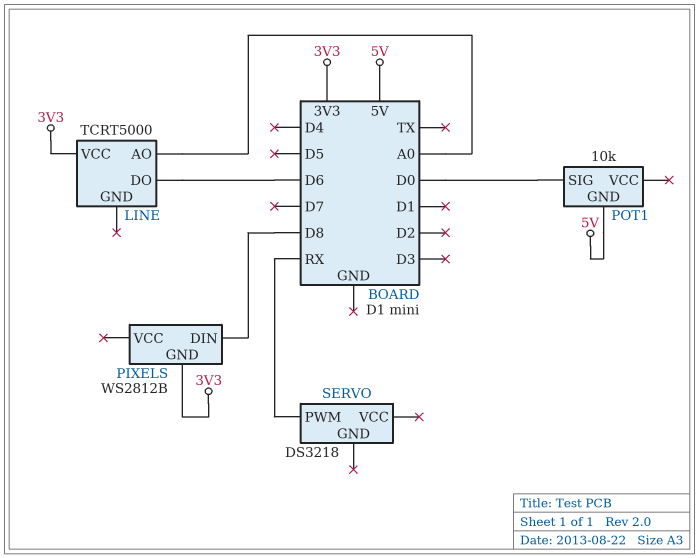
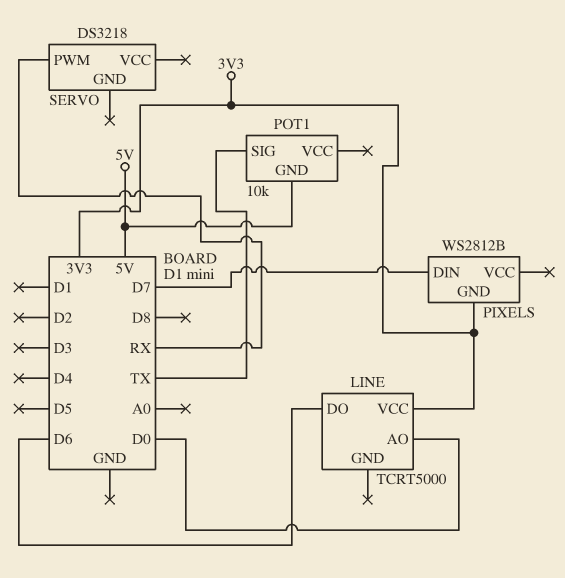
LINE pin AO: A0 -> D0
PIXELS pin DIN: D8 -> D7
POT1 pin SIG: D0 -> TX

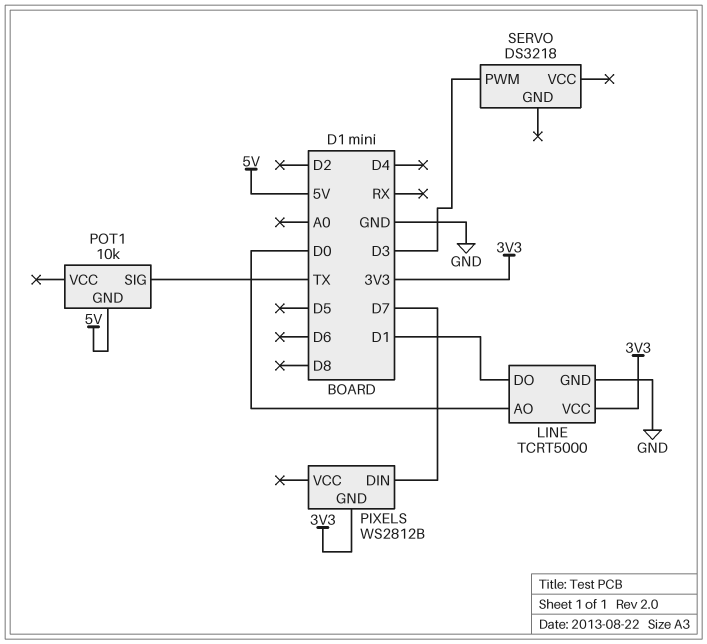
LINE pin DO: D6 -> D1
LINE pin GND: none -> GND
SERVO pin PWM: RX -> D3

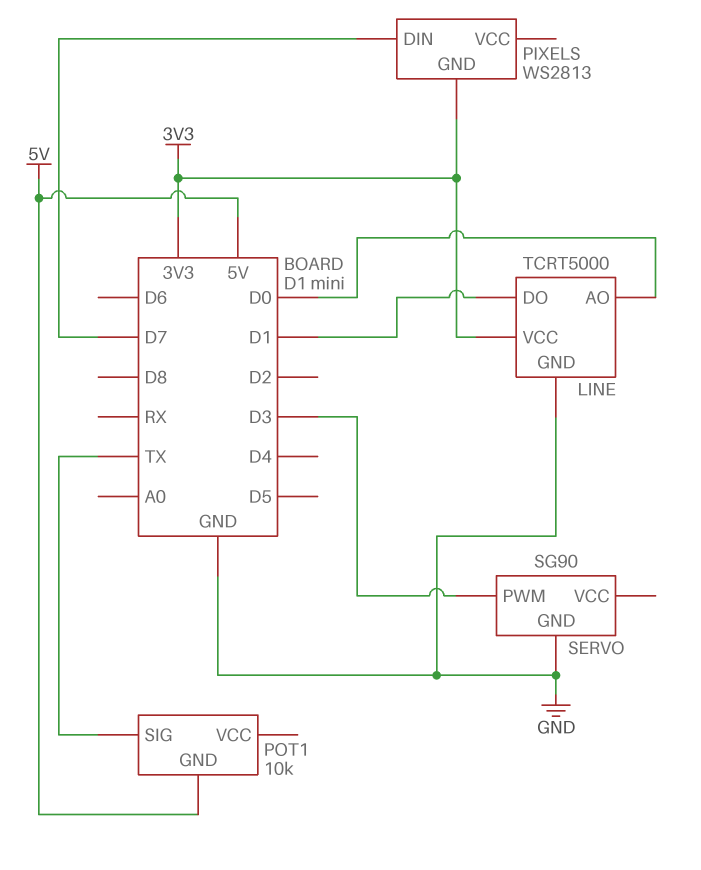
PIXELS: WS2812B -> WS2813
SERVO: DS3218 -> SG90
SERVO pin GND: none -> GND

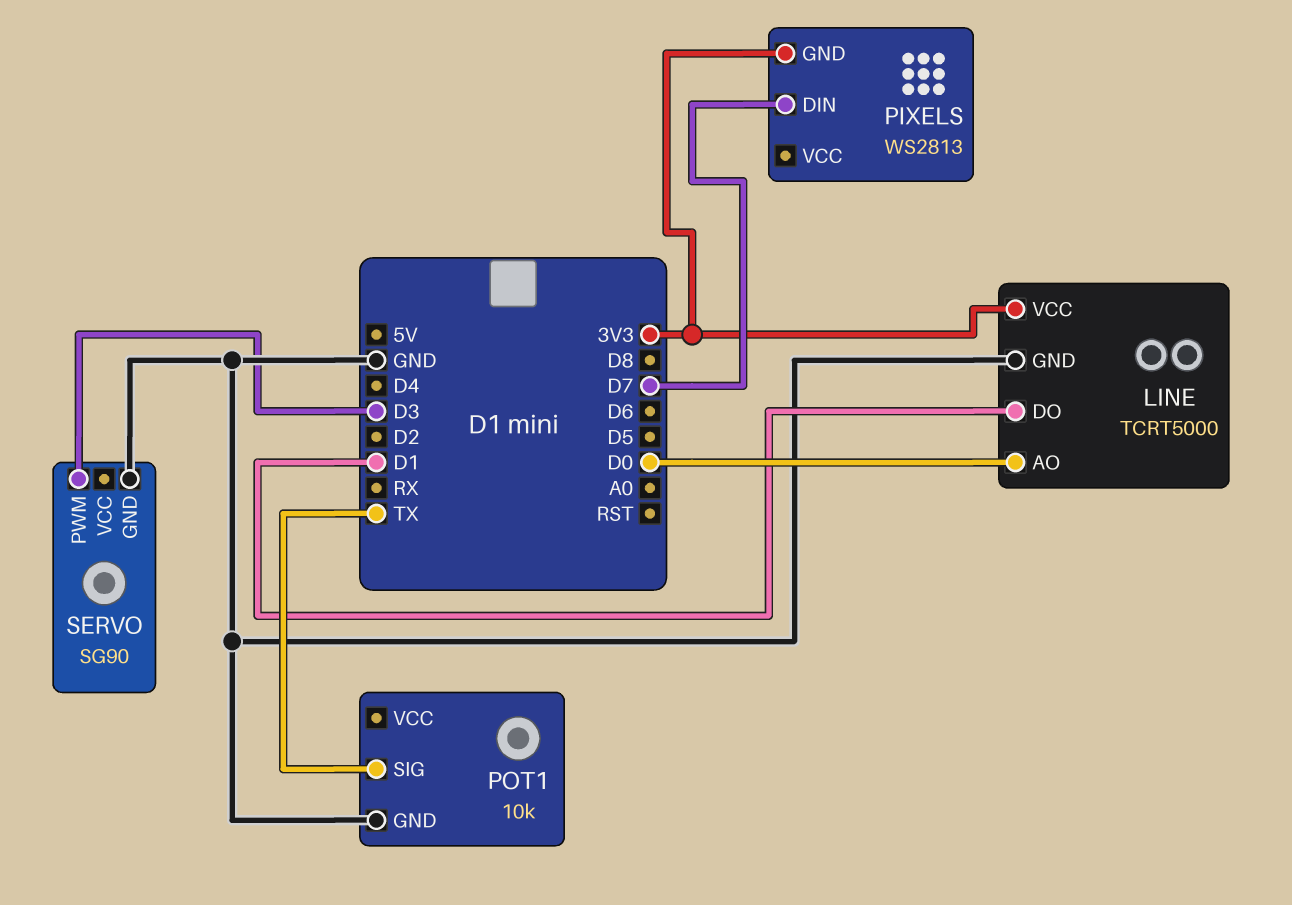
POT1 pin GND: 5V -> GND

